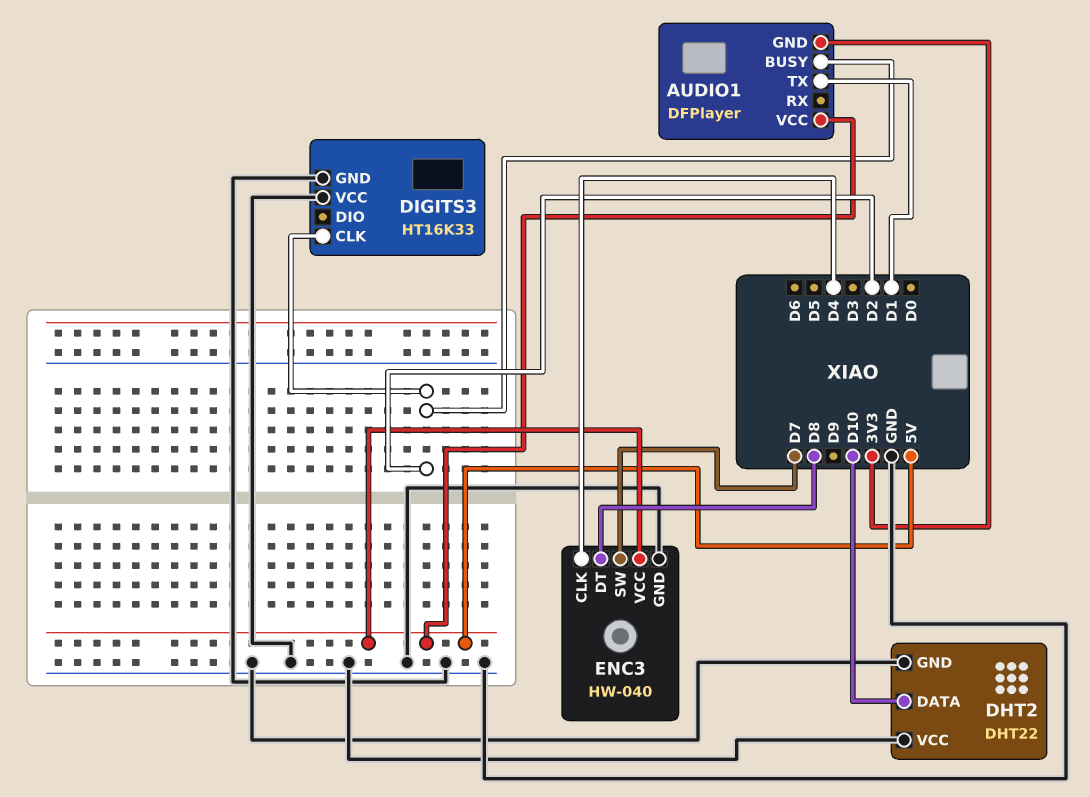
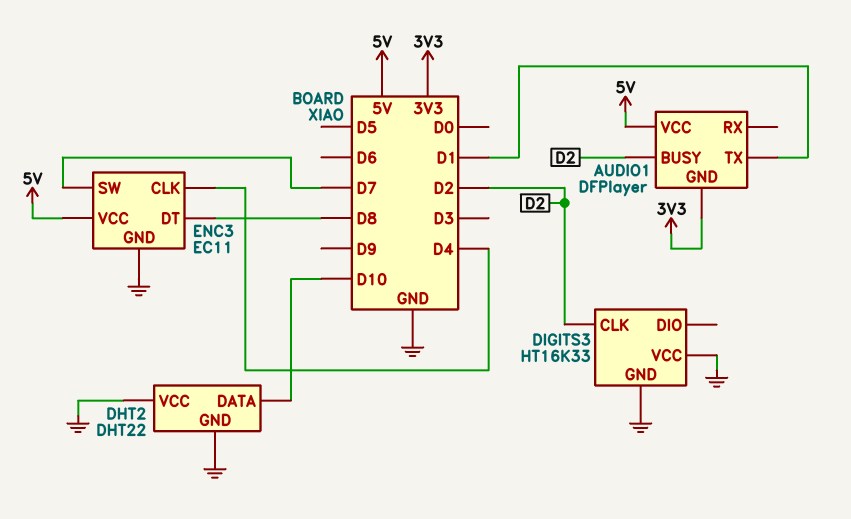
ENC3: HW-040 -> EC11

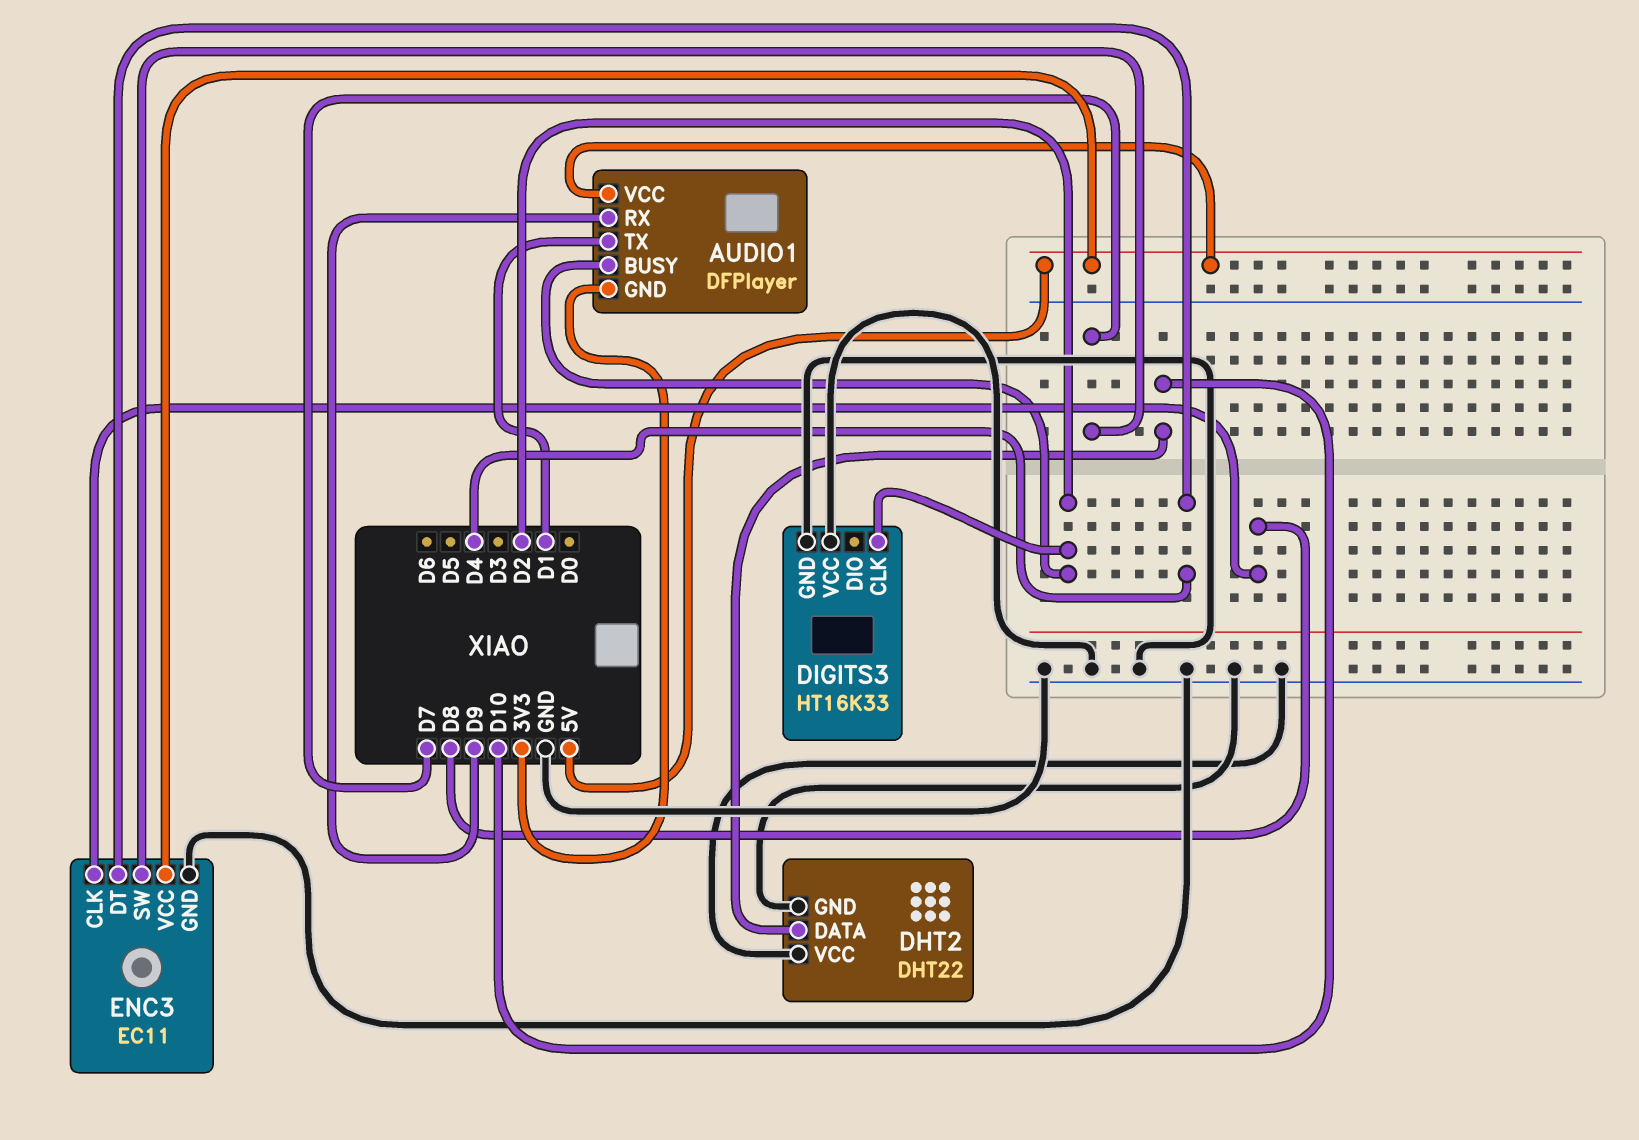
AUDIO1 pin RX: none -> D9
ENC3 pin CLK: D4 -> D8
ENC3 pin DT: D8 -> D4

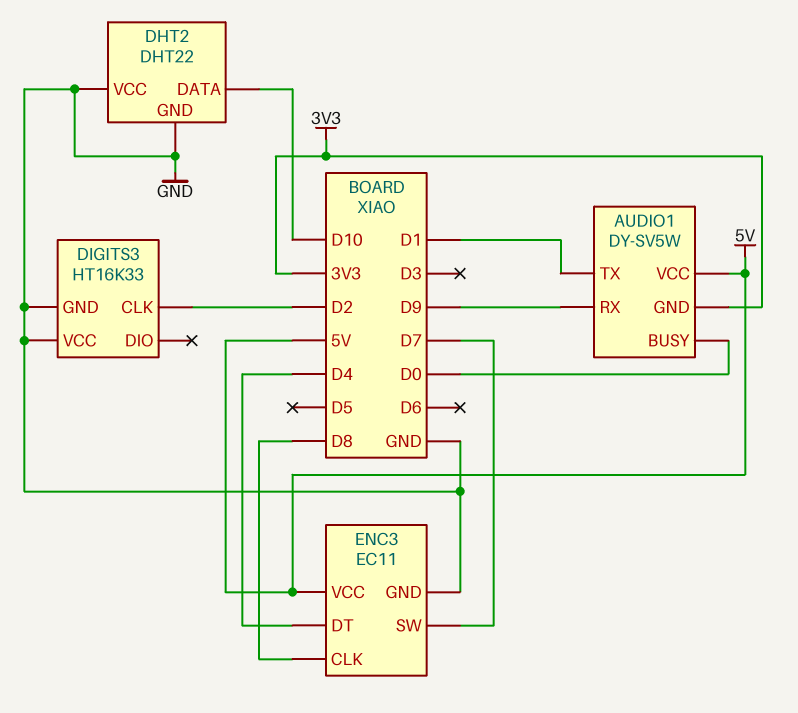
AUDIO1: DFPlayer -> DY-SV5W
AUDIO1 pin BUSY: D2 -> D0

